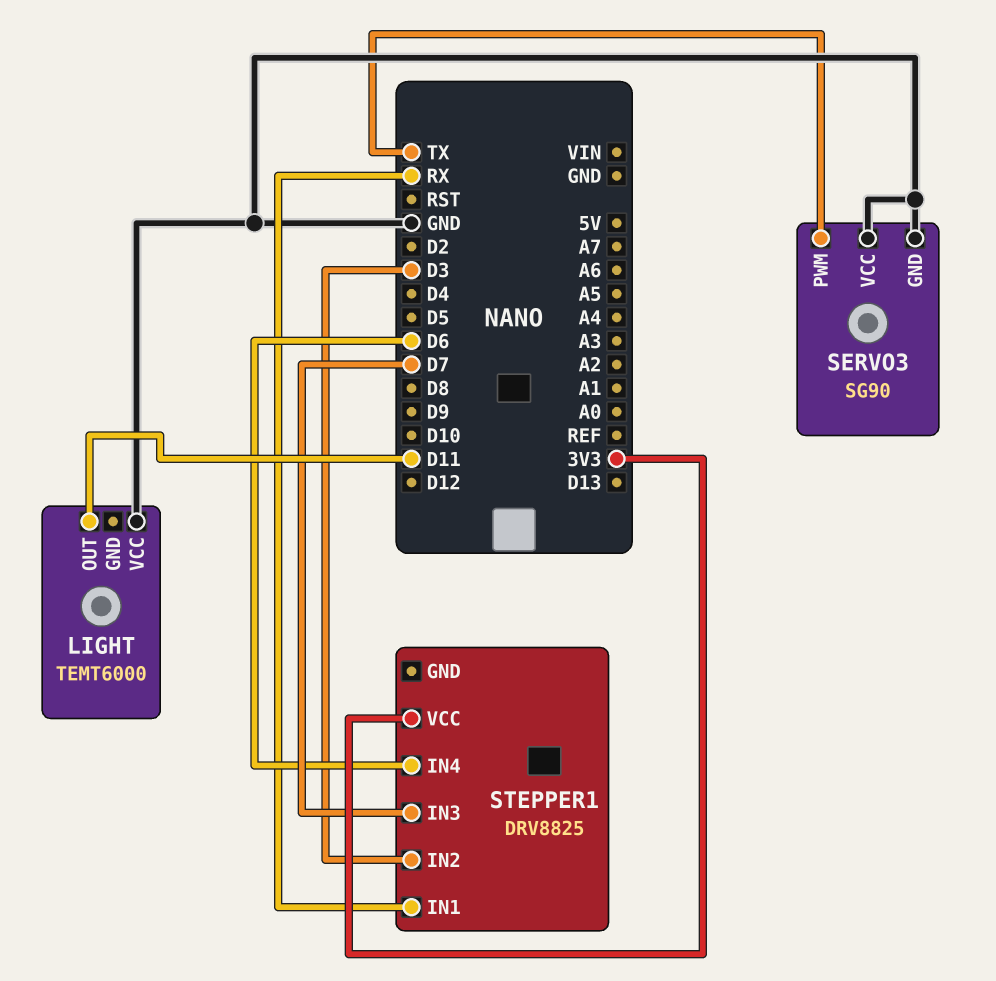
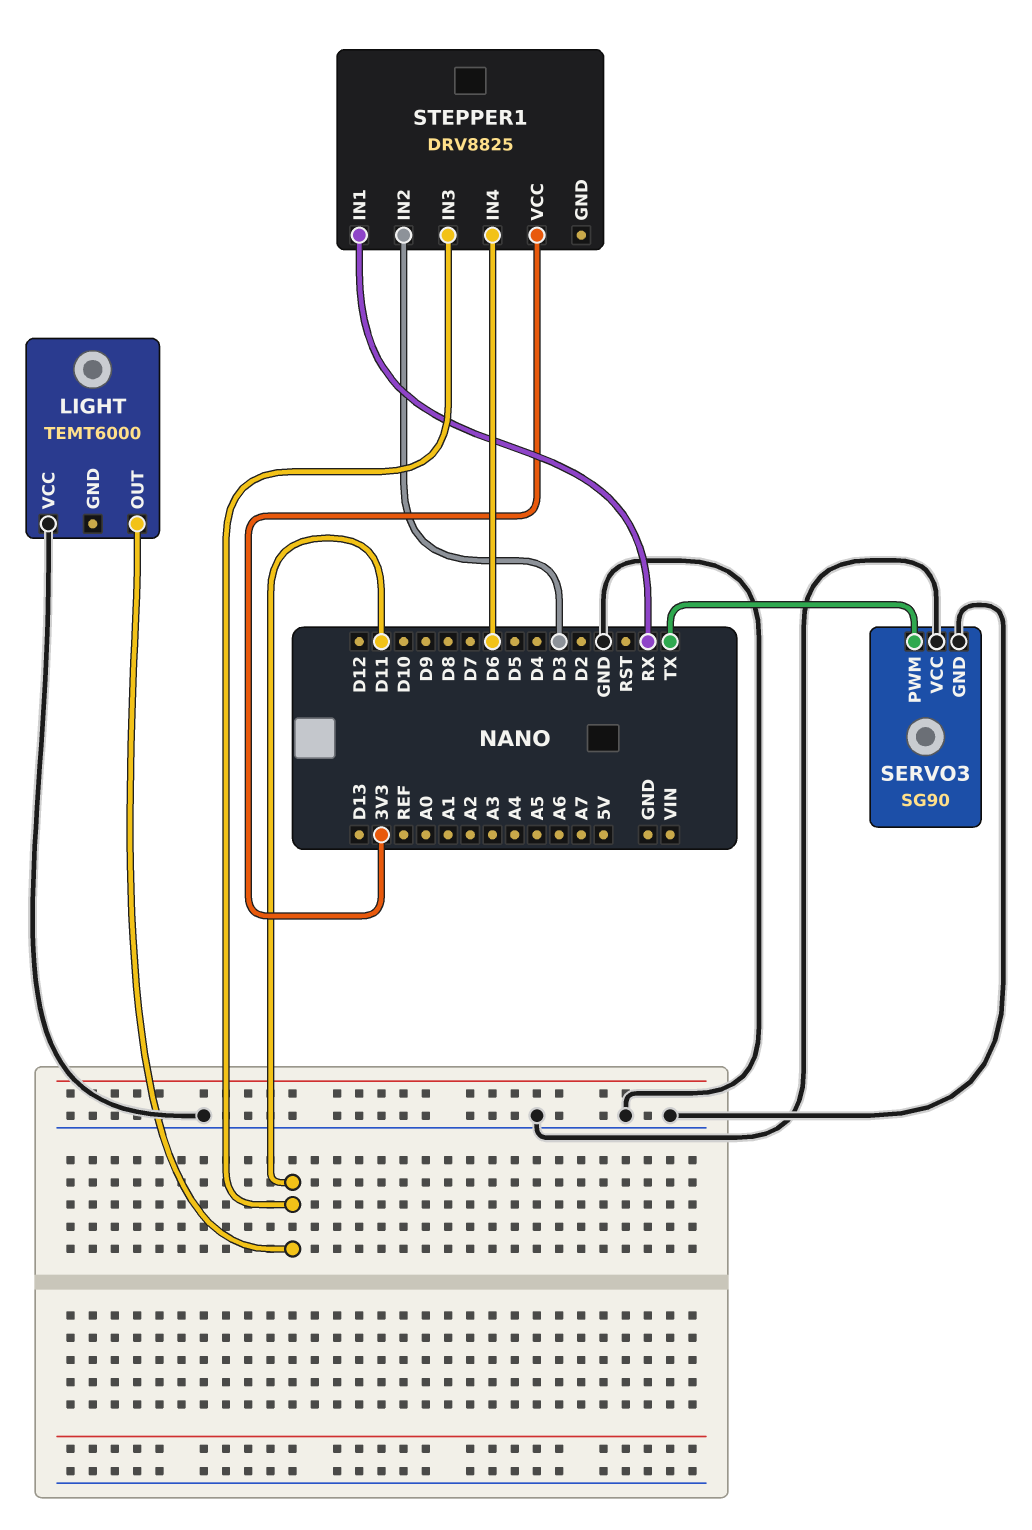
STEPPER1 pin IN3: D7 -> D11

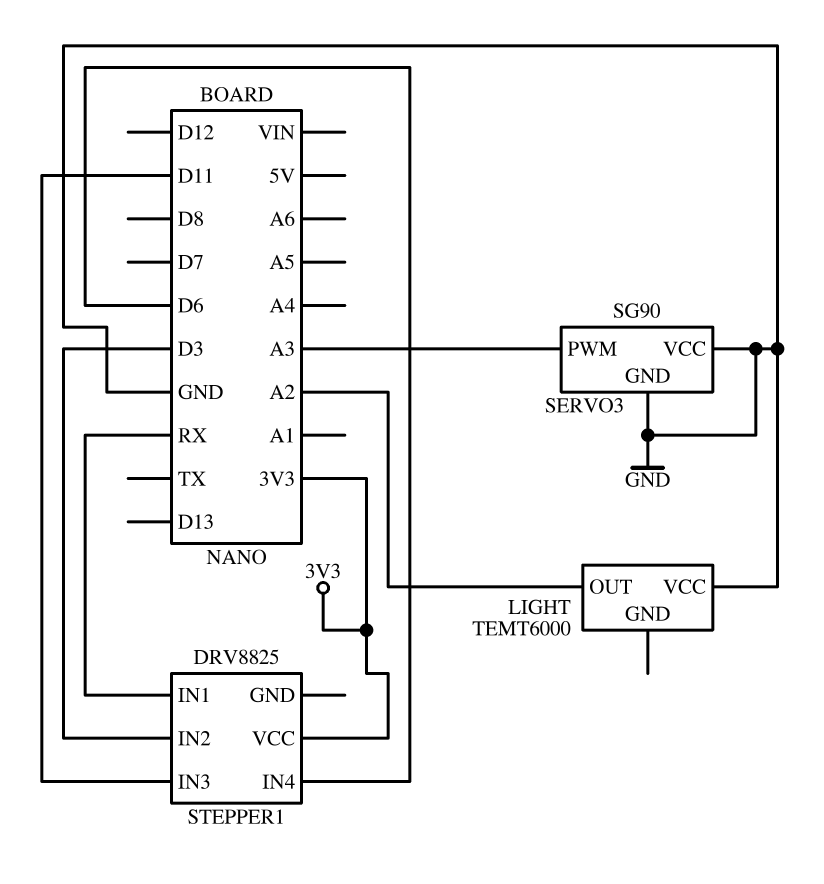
LIGHT pin OUT: D11 -> A2
SERVO3 pin PWM: TX -> A3

